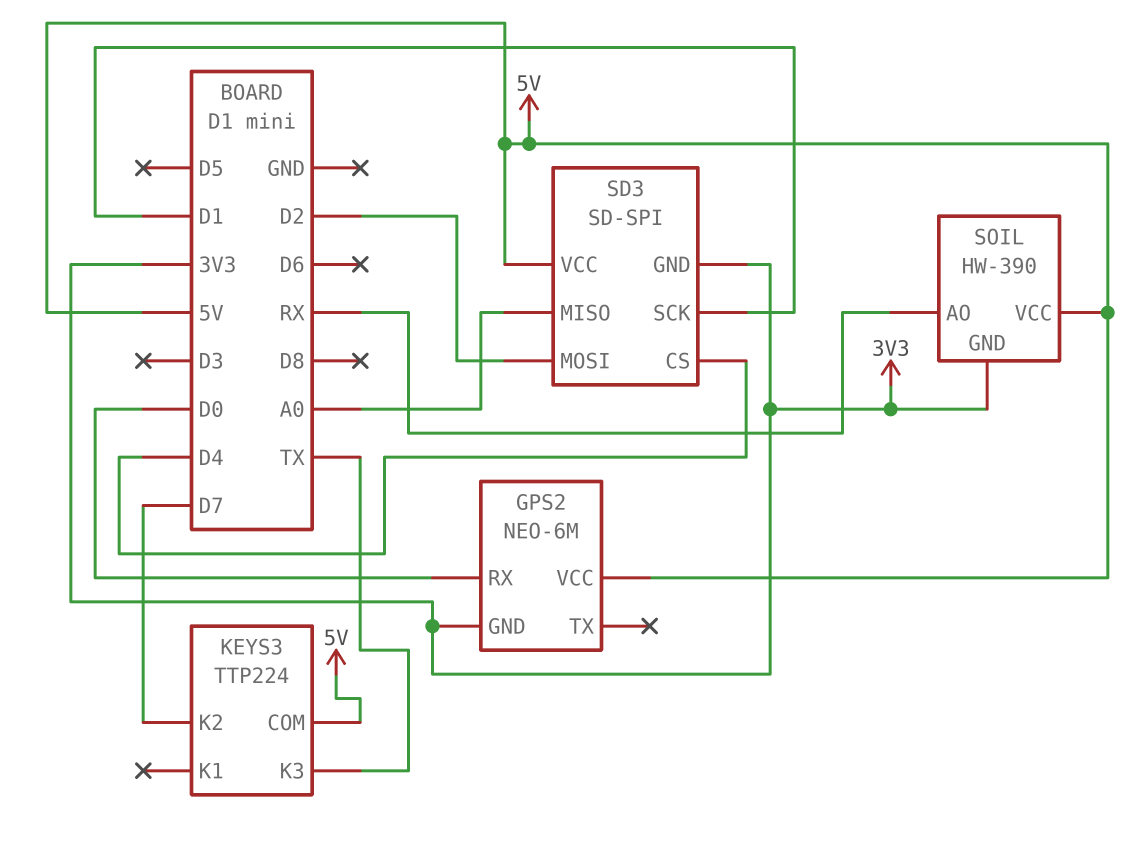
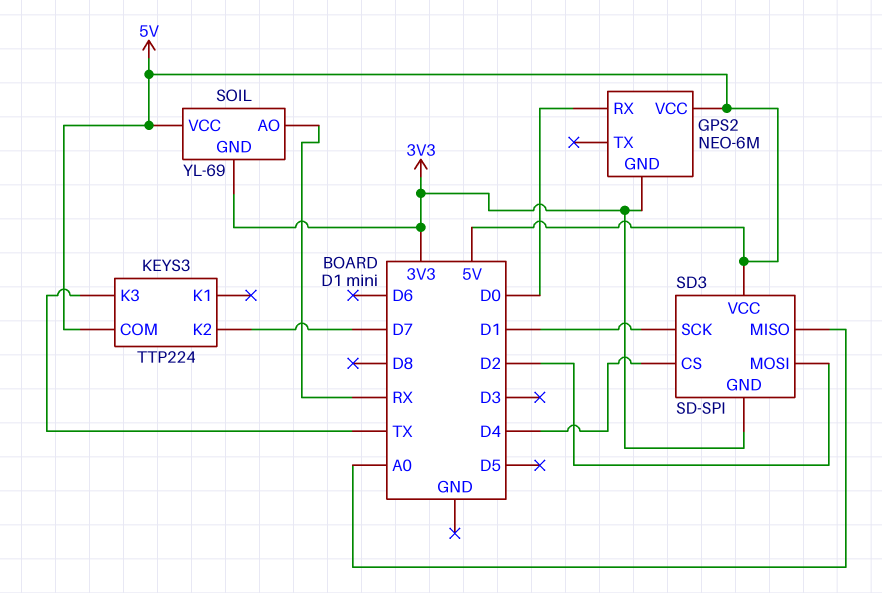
SOIL: HW-390 -> YL-69

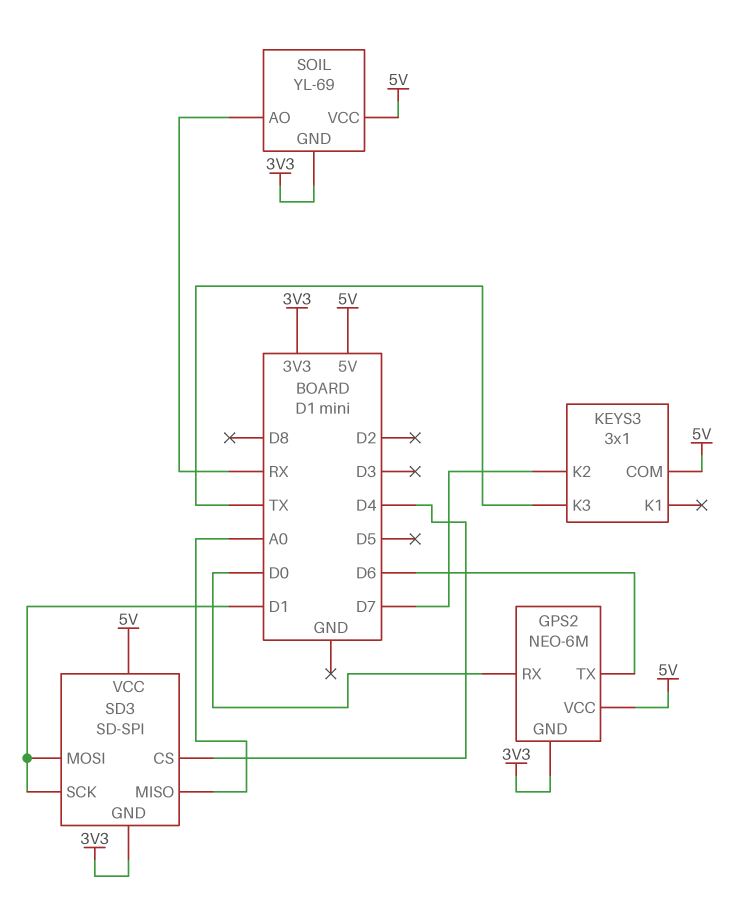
GPS2 pin TX: none -> D6
KEYS3: TTP224 -> 3x1
SD3 pin MOSI: D2 -> D1

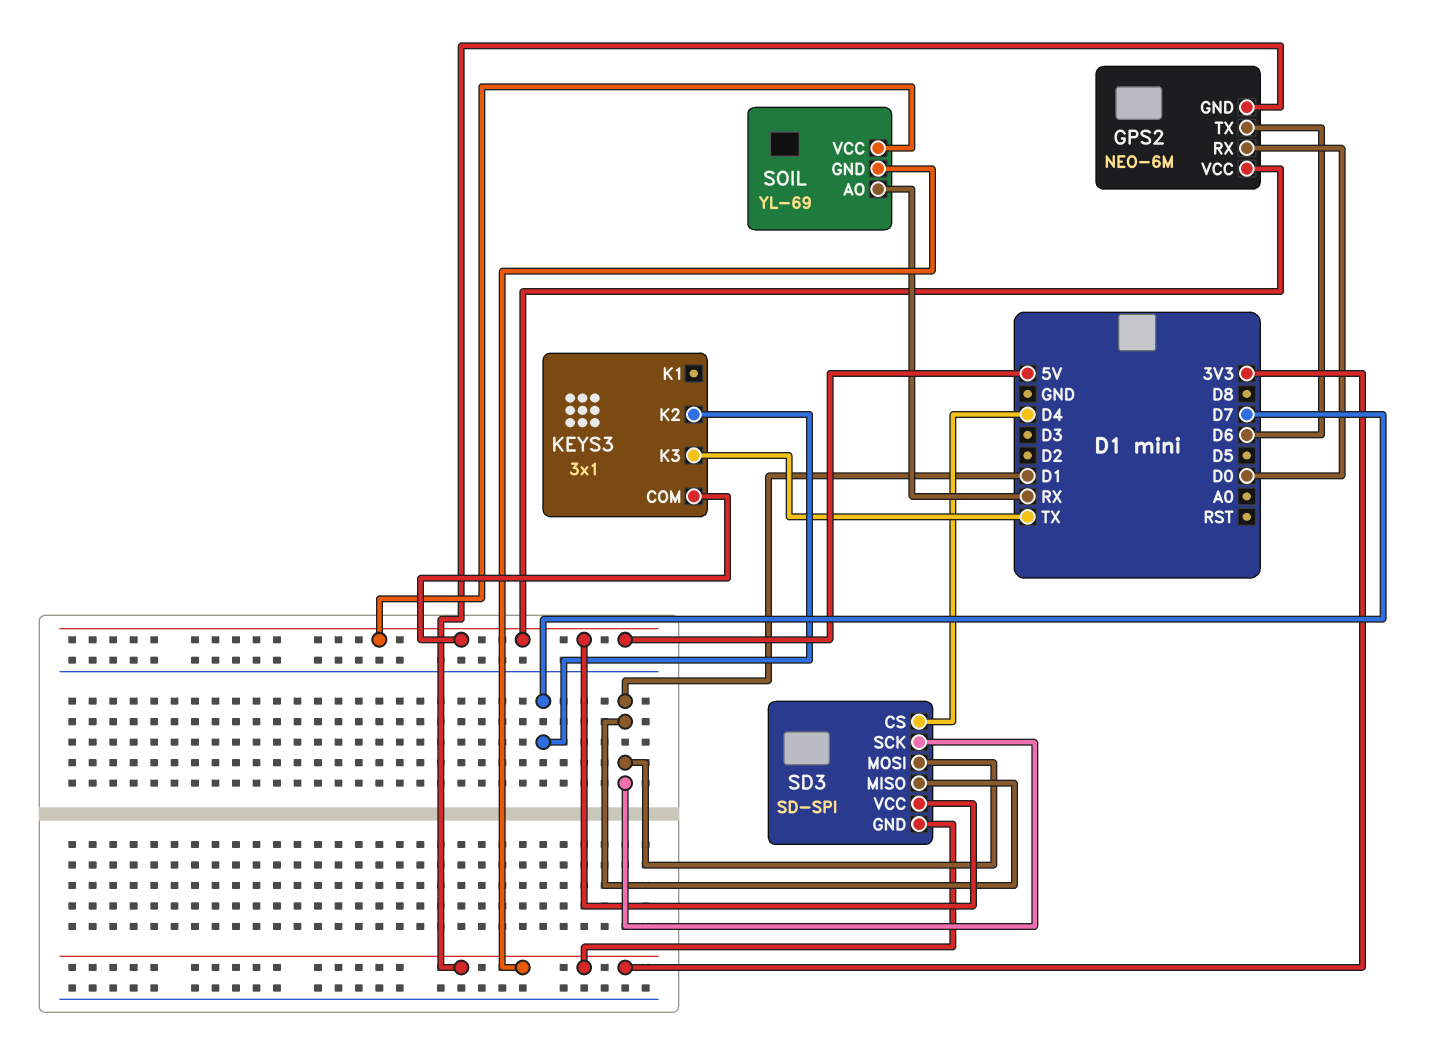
SD3 pin MISO: A0 -> D1

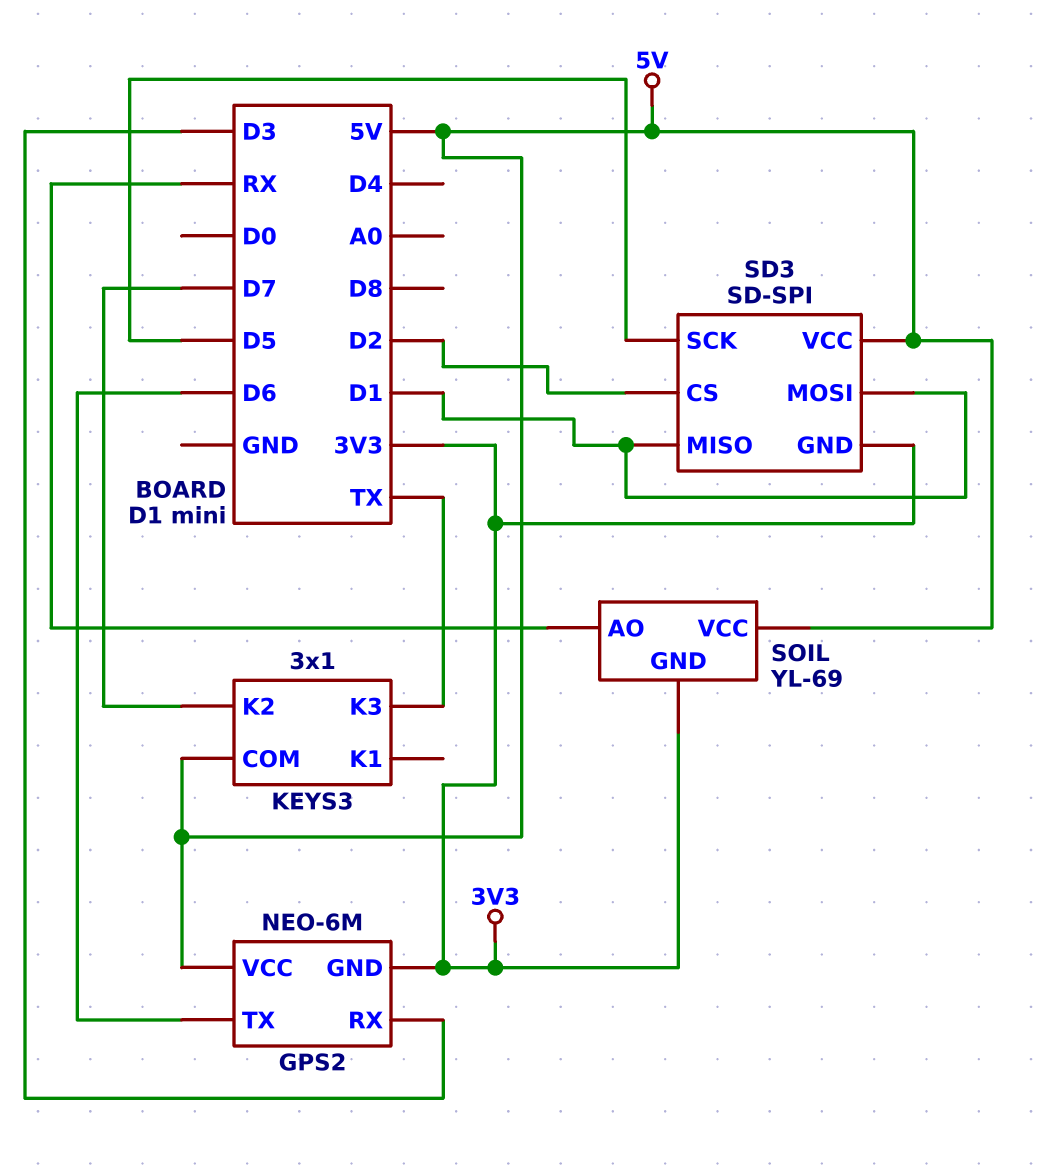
GPS2 pin RX: D0 -> D3
SD3 pin CS: D4 -> D2
SD3 pin SCK: D1 -> D5

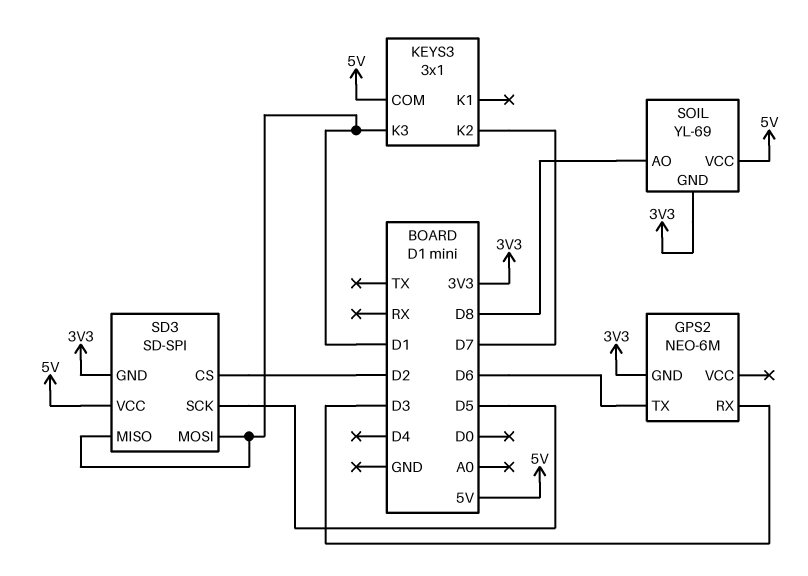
GPS2 pin VCC: 5V -> none
KEYS3 pin K3: TX -> D1
SOIL pin AO: RX -> D8

